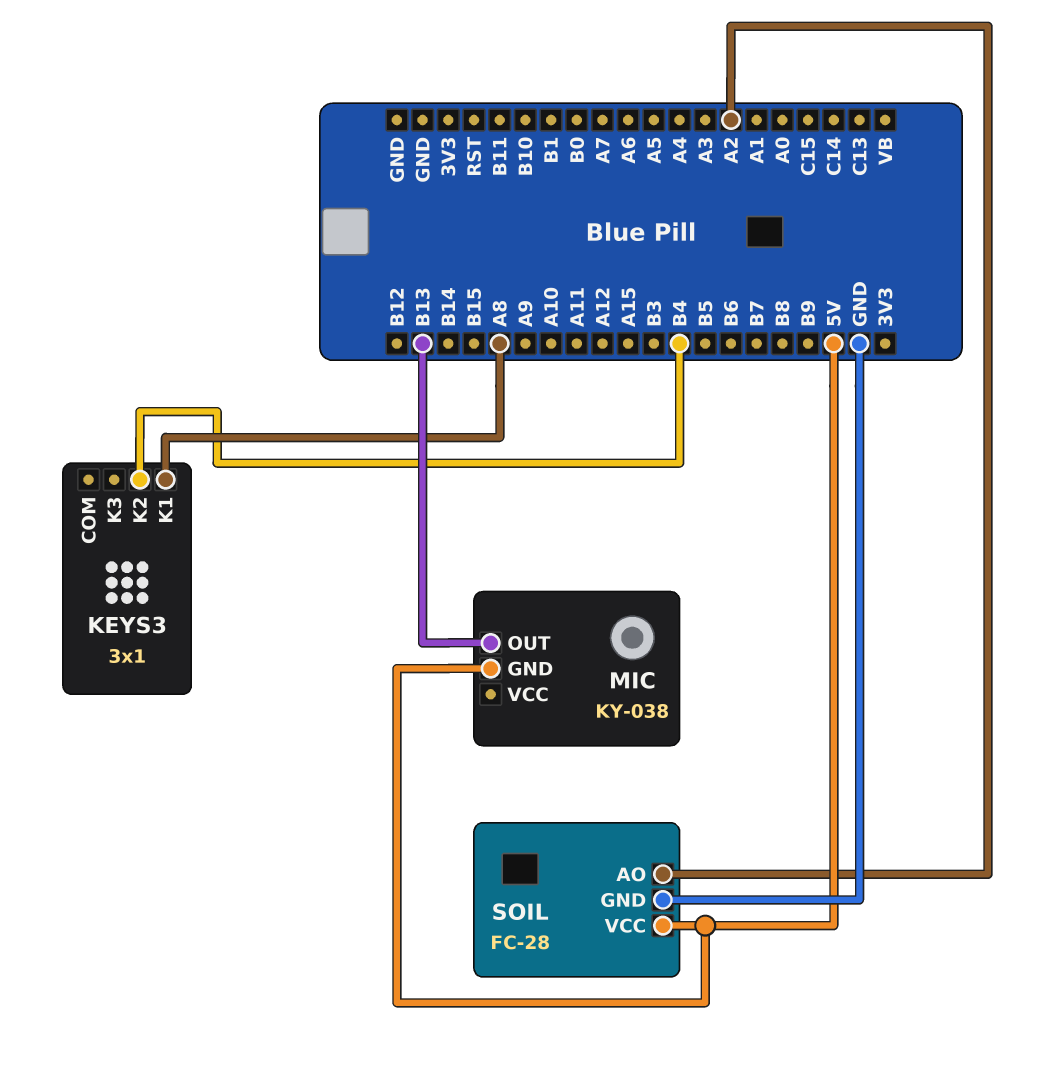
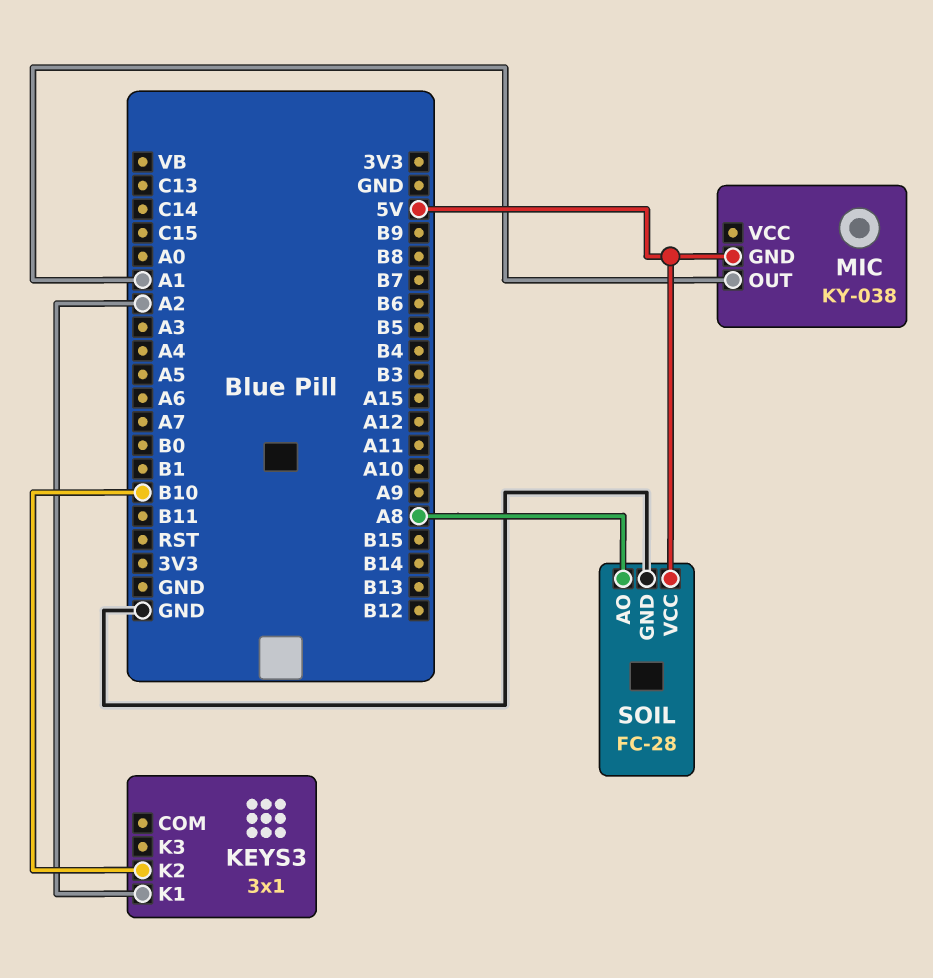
KEYS3 pin K1: A8 -> A2
KEYS3 pin K2: B4 -> B10
MIC pin OUT: B13 -> A1
SOIL pin AO: A2 -> A8

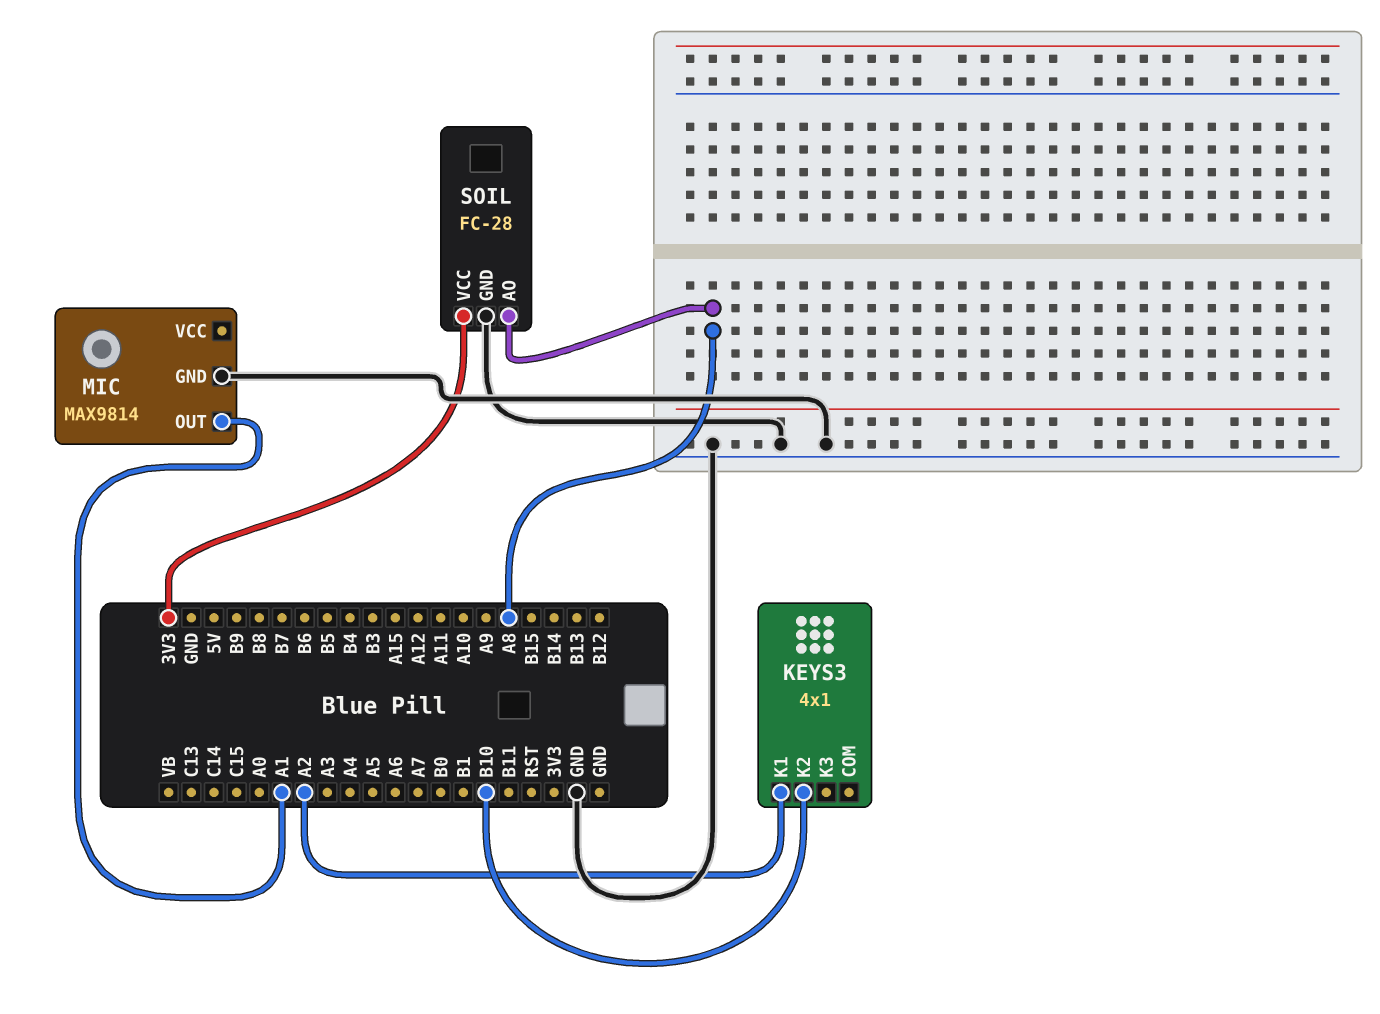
KEYS3: 3x1 -> 4x1
MIC: KY-038 -> MAX9814
MIC pin GND: 5V -> GND
SOIL pin VCC: 5V -> 3V3

